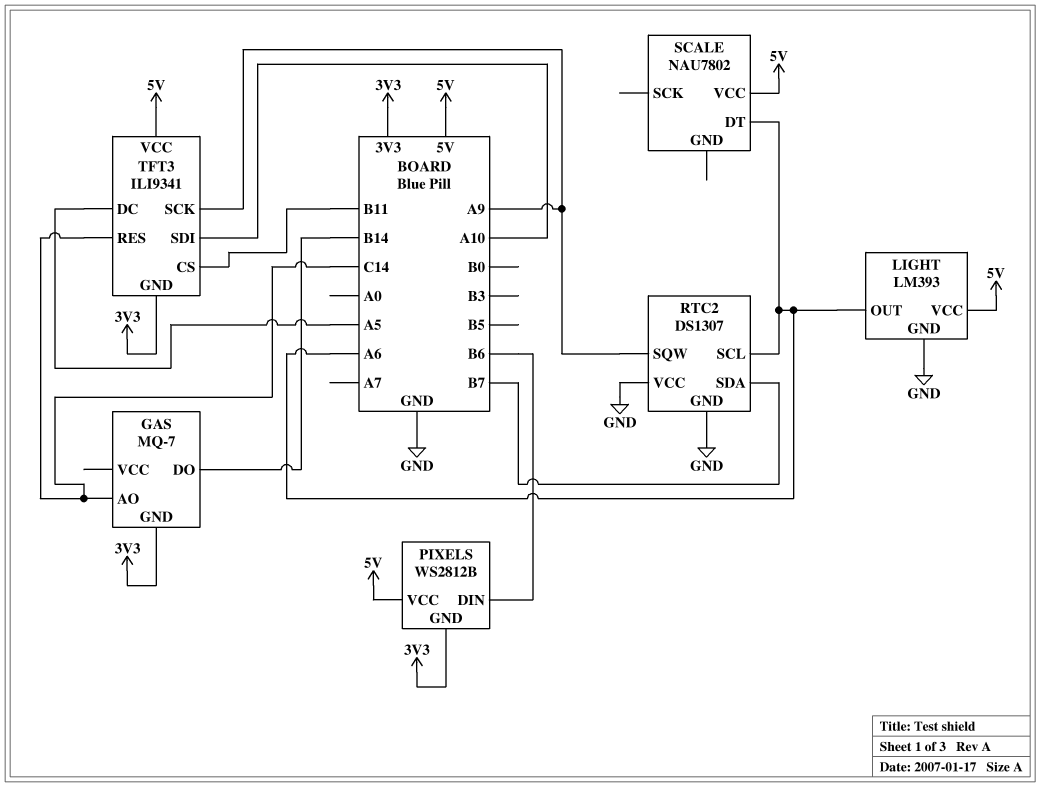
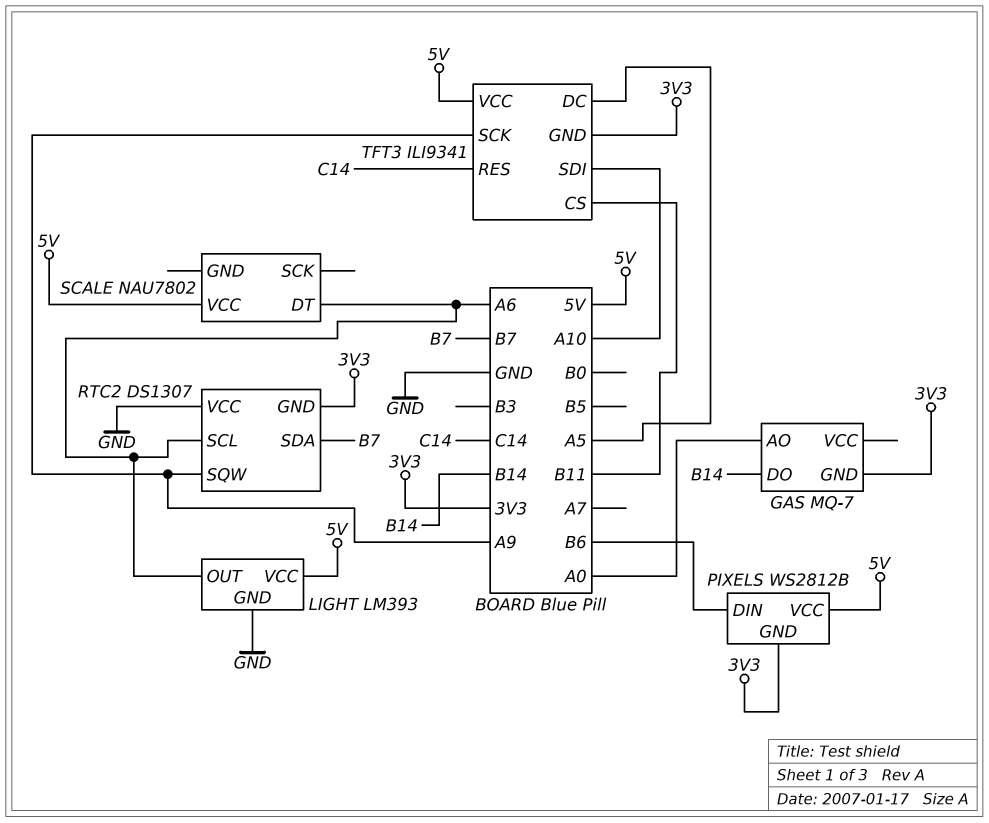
GAS pin AO: C14 -> A0
RTC2 pin GND: GND -> 3V3

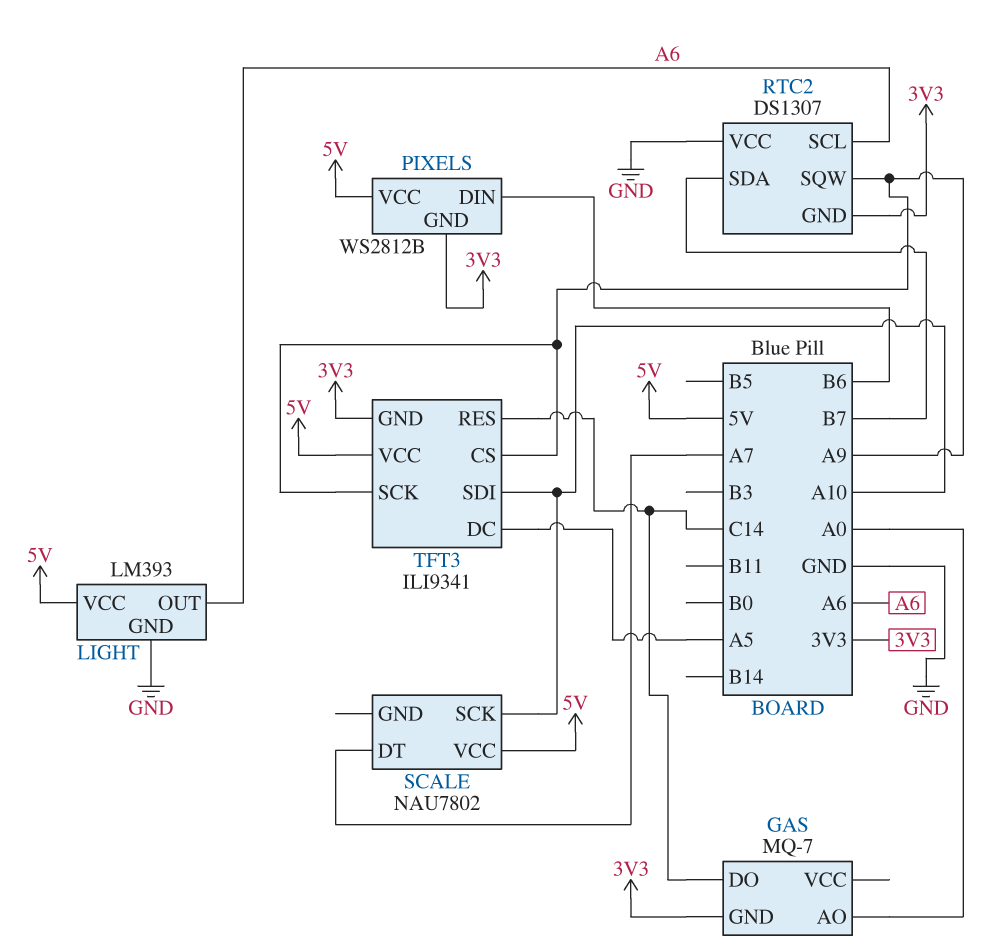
GAS pin DO: B14 -> C14
SCALE pin DT: A6 -> A7
SCALE pin SCK: none -> A10
TFT3 pin CS: B11 -> A9

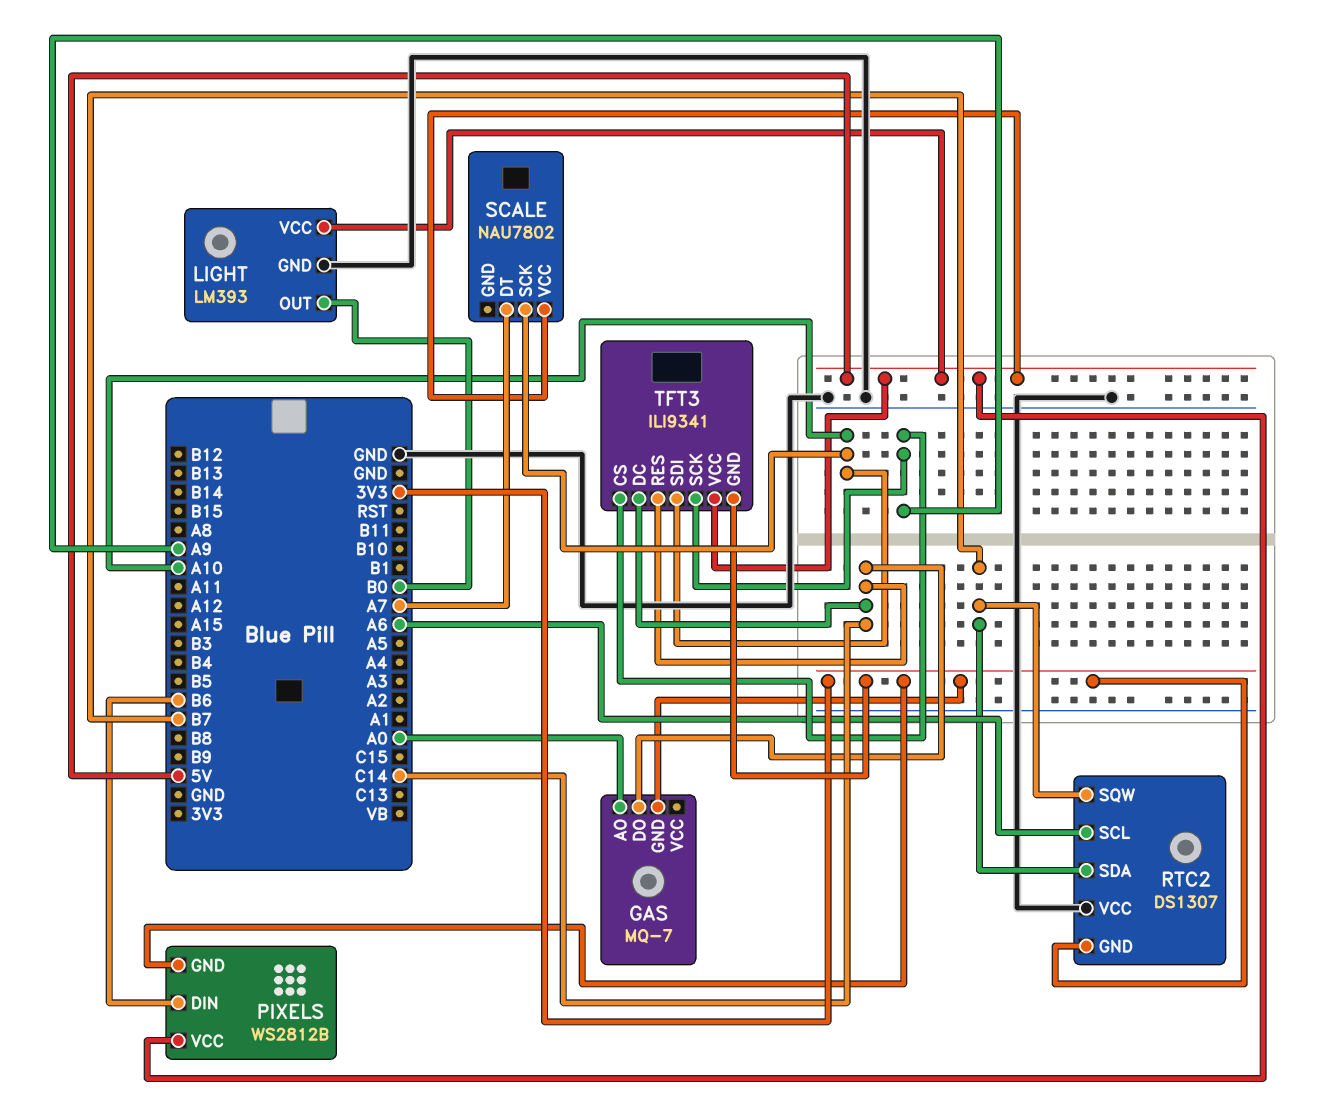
LIGHT pin OUT: A6 -> B0
RTC2 pin SQW: A9 -> B7
TFT3 pin DC: A5 -> C14

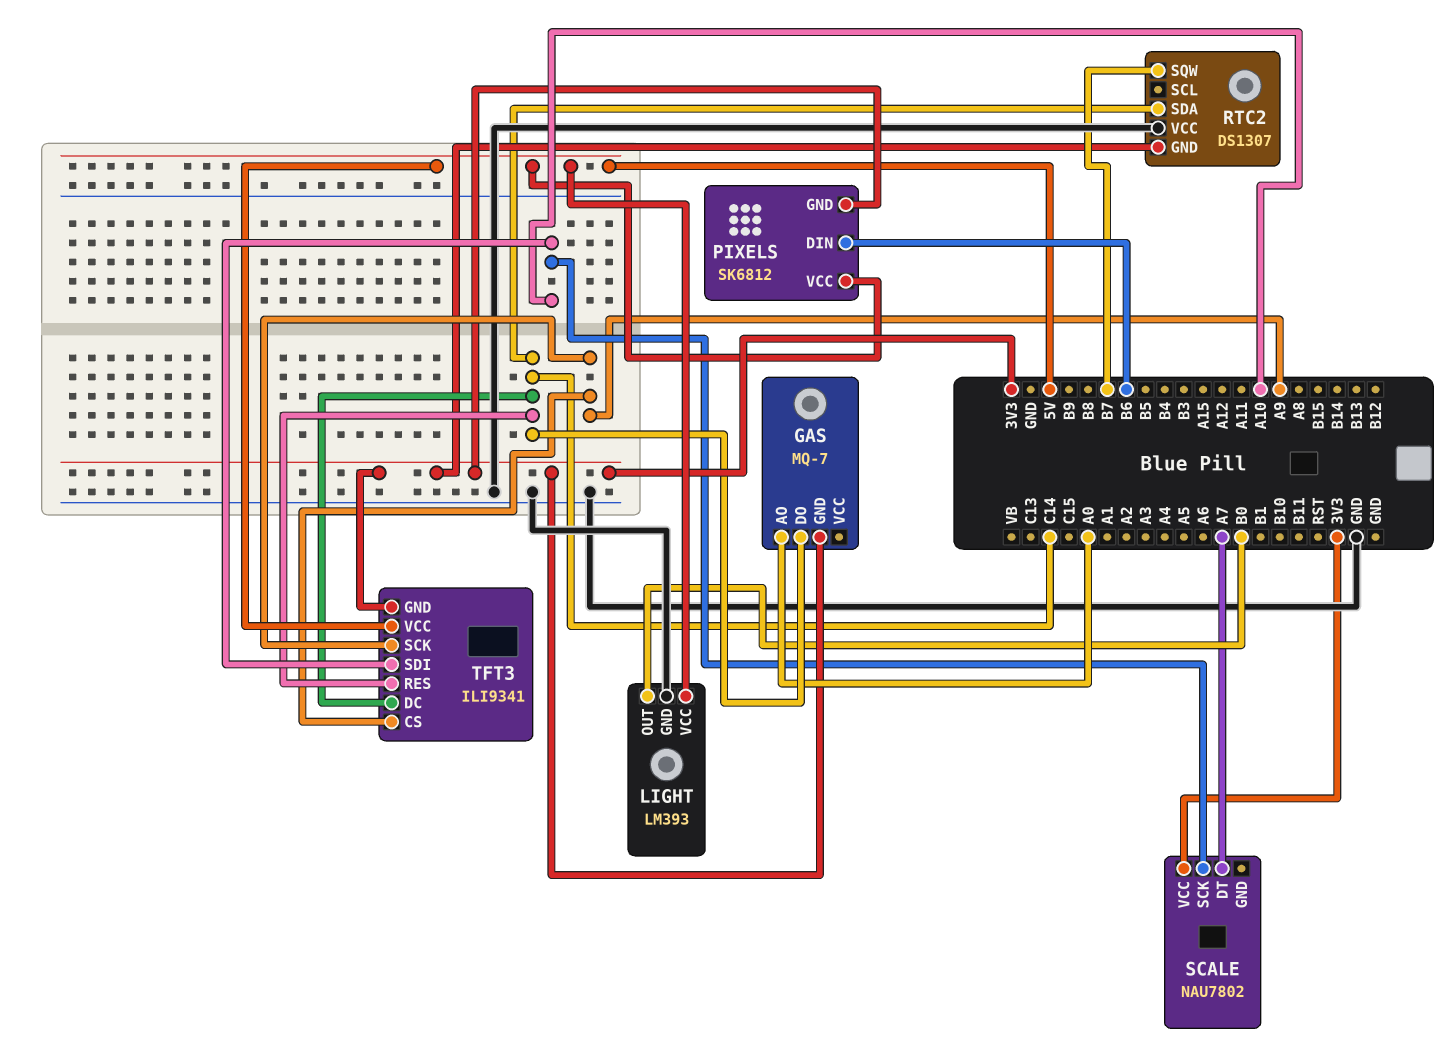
PIXELS: WS2812B -> SK6812
RTC2 pin SCL: A6 -> none
RTC2 pin SDA: B7 -> C14
SCALE pin VCC: 5V -> 3V3

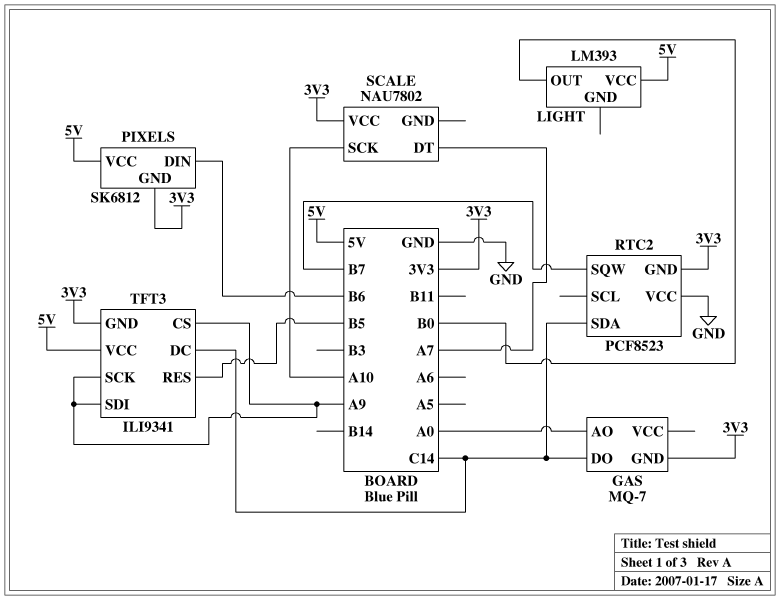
LIGHT pin GND: GND -> none
RTC2: DS1307 -> PCF8523
TFT3 pin RES: C14 -> B5
TFT3 pin SDI: A10 -> A9

